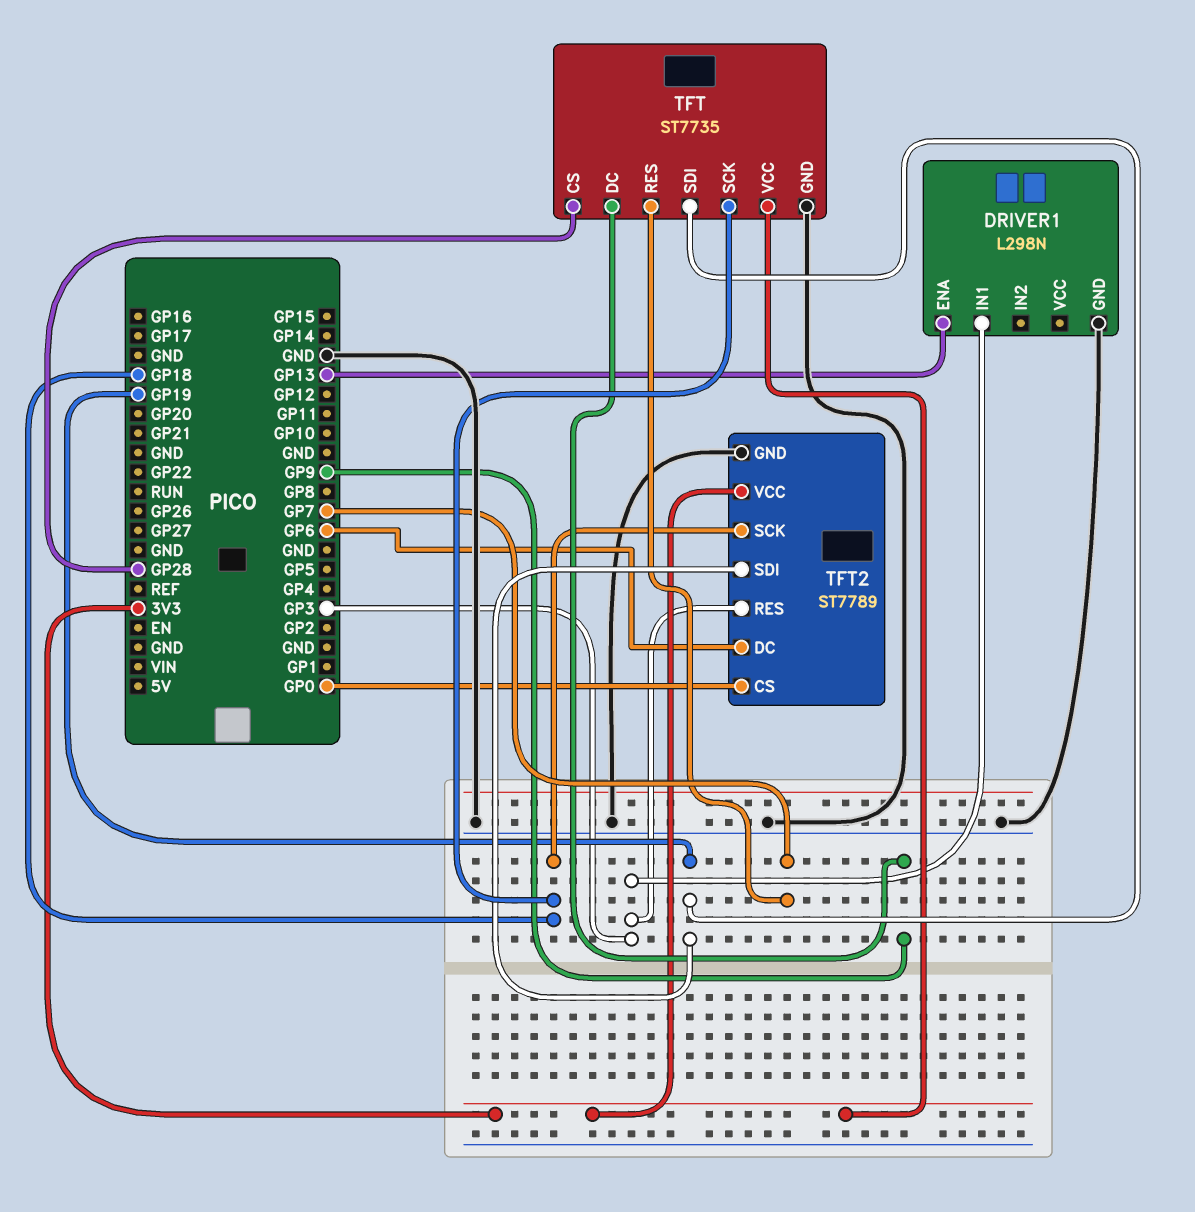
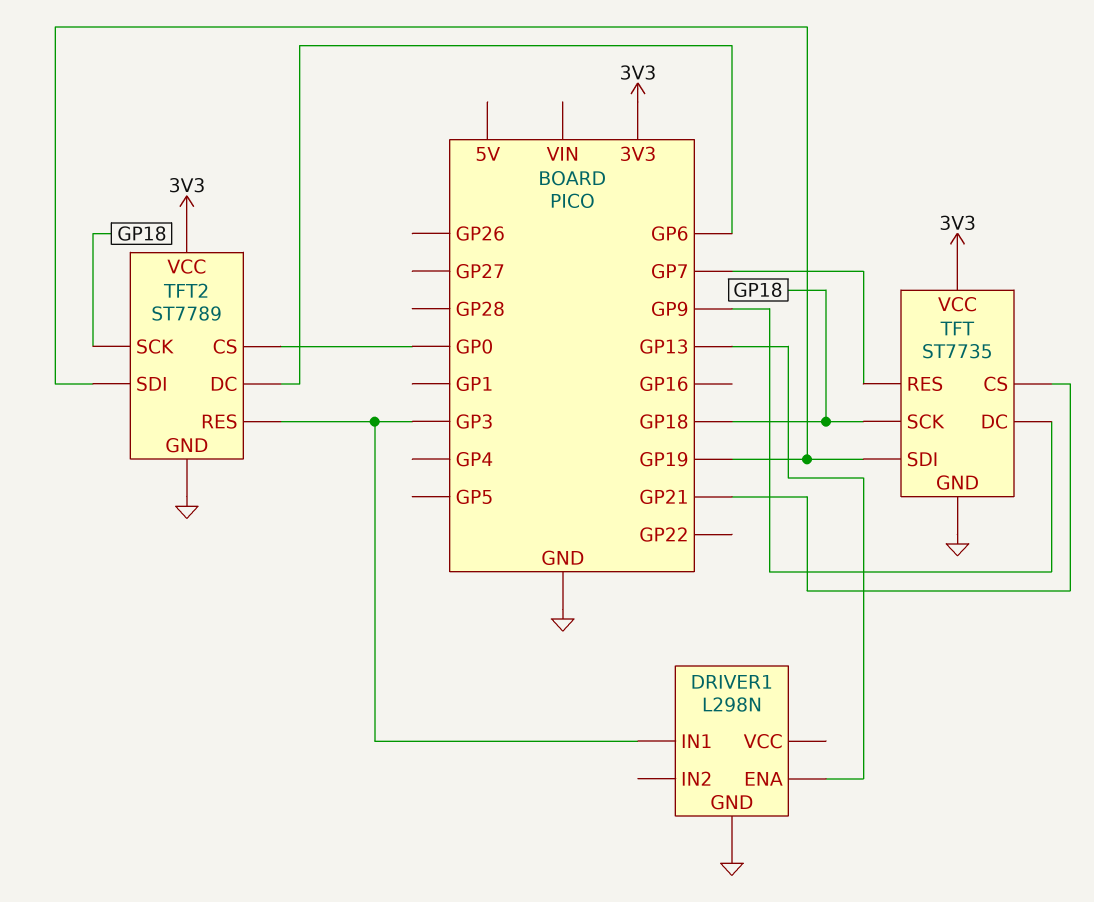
TFT pin CS: GP28 -> GP21

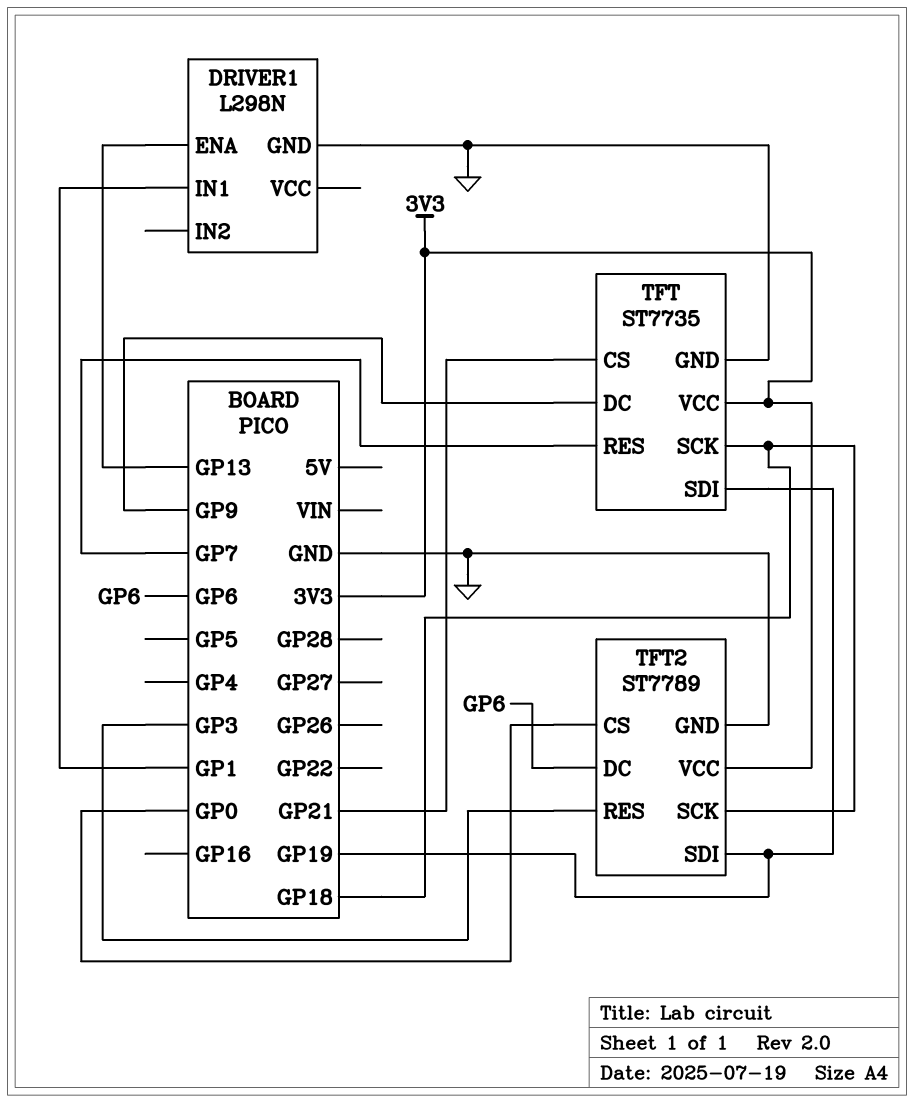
DRIVER1 pin IN1: GP3 -> GP1

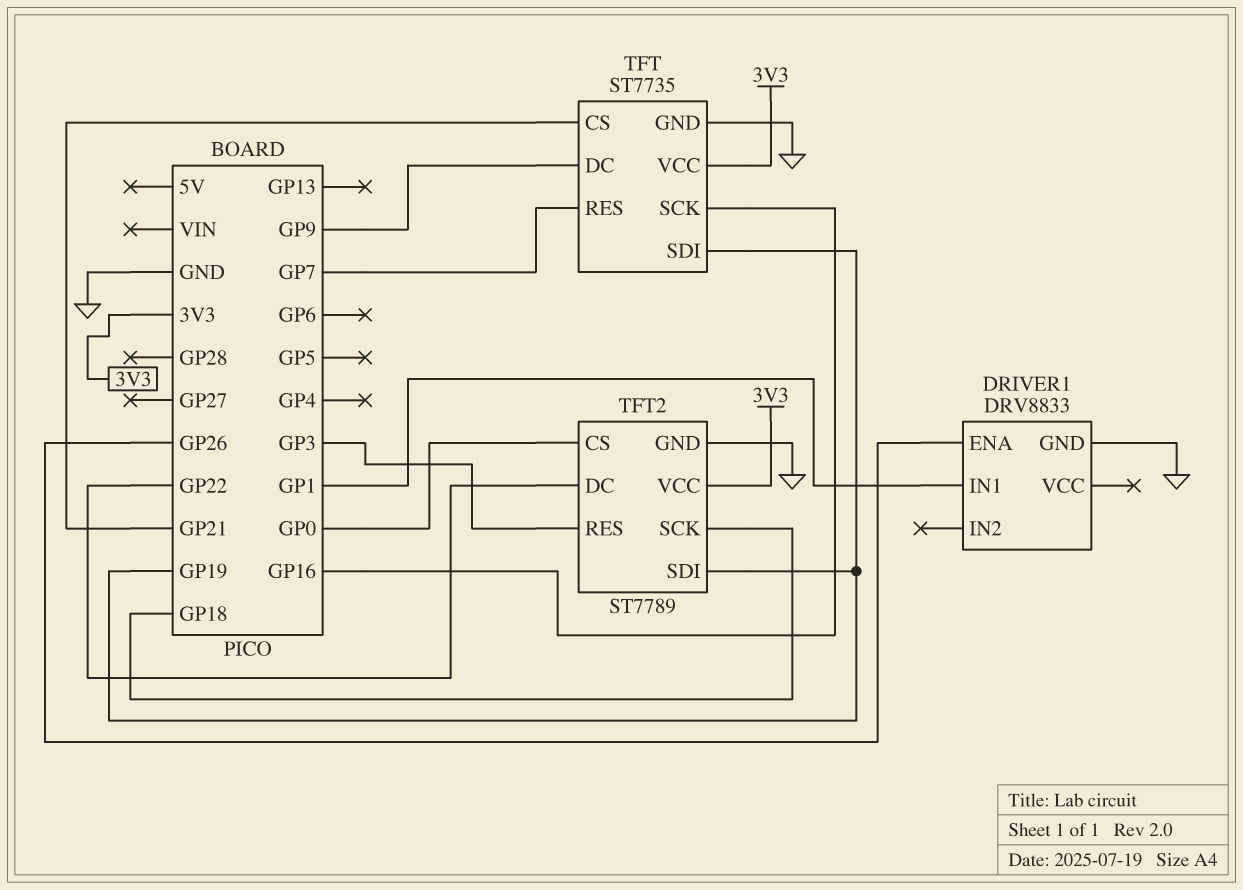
DRIVER1: L298N -> DRV8833
DRIVER1 pin ENA: GP13 -> GP26
TFT pin SCK: GP18 -> GP16
TFT2 pin DC: GP6 -> GP22

